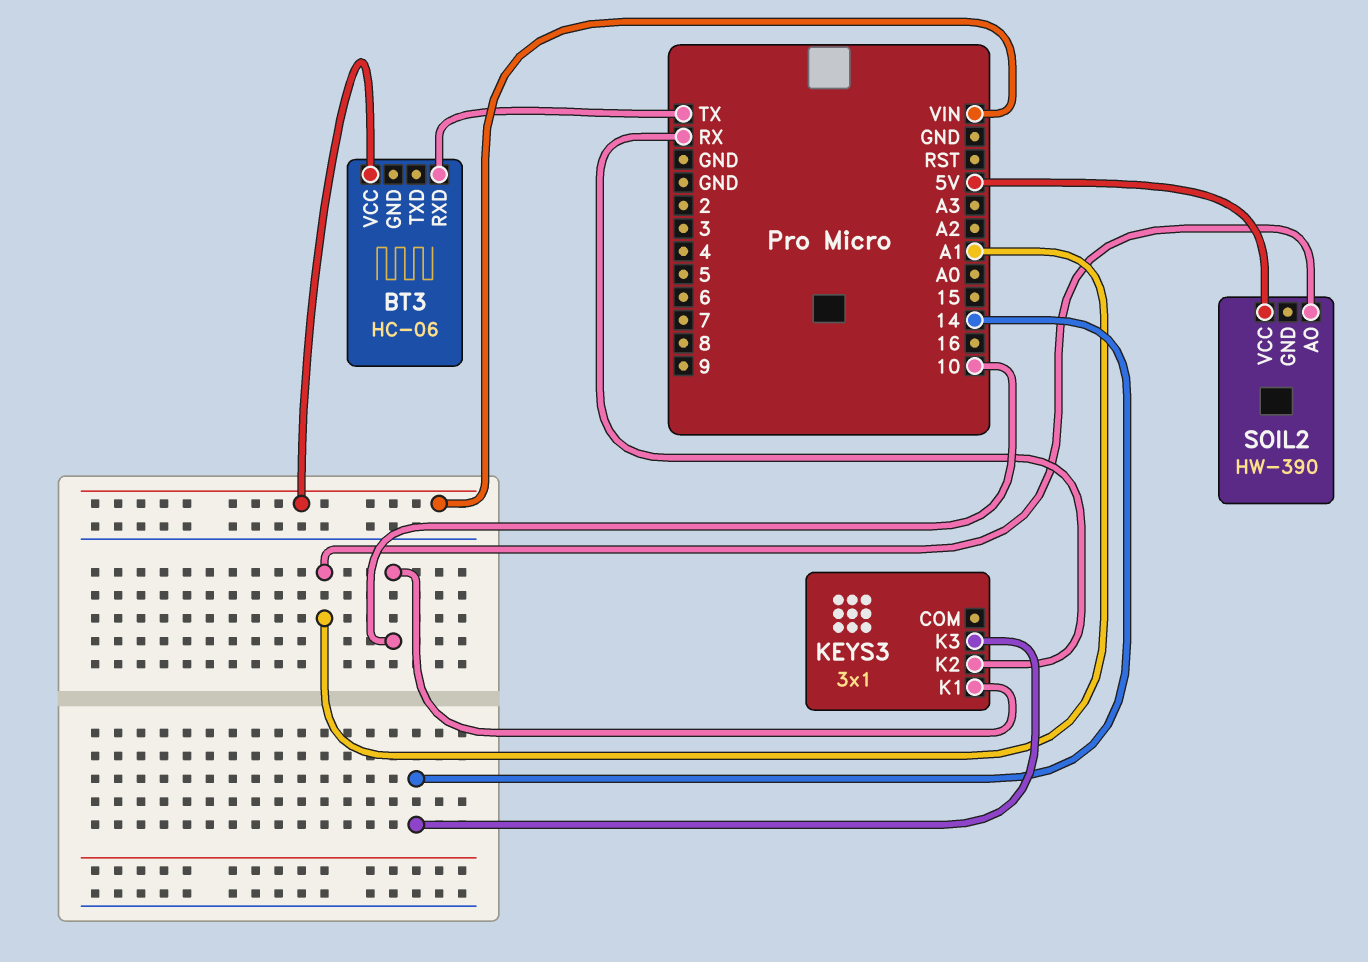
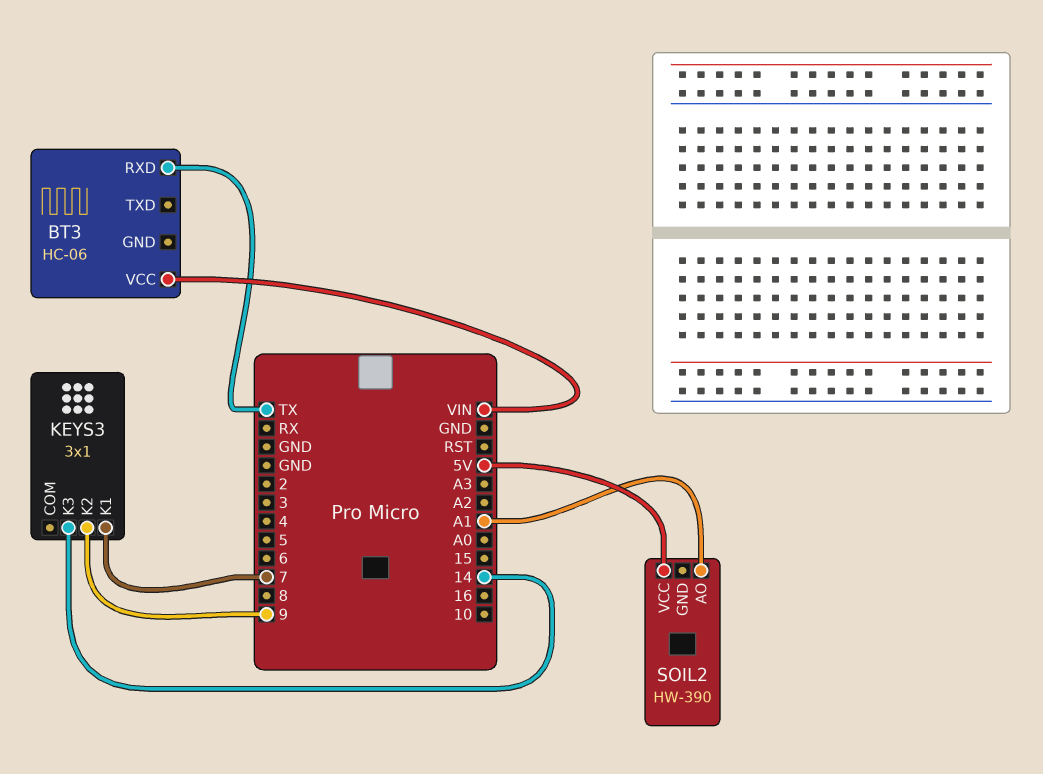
KEYS3 pin K1: 10 -> 7
KEYS3 pin K2: RX -> 9

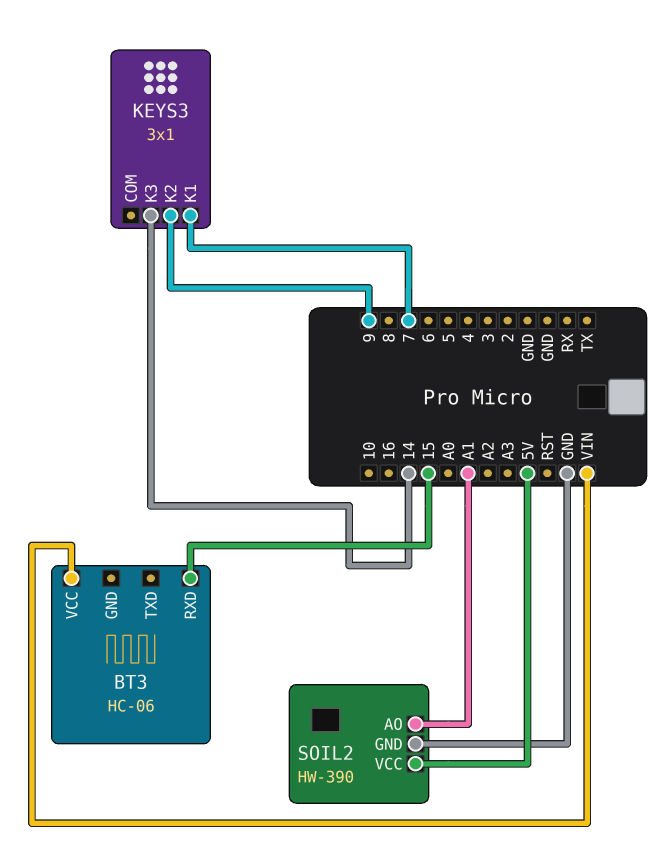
BT3 pin RXD: TX -> 15
SOIL2 pin GND: none -> GND

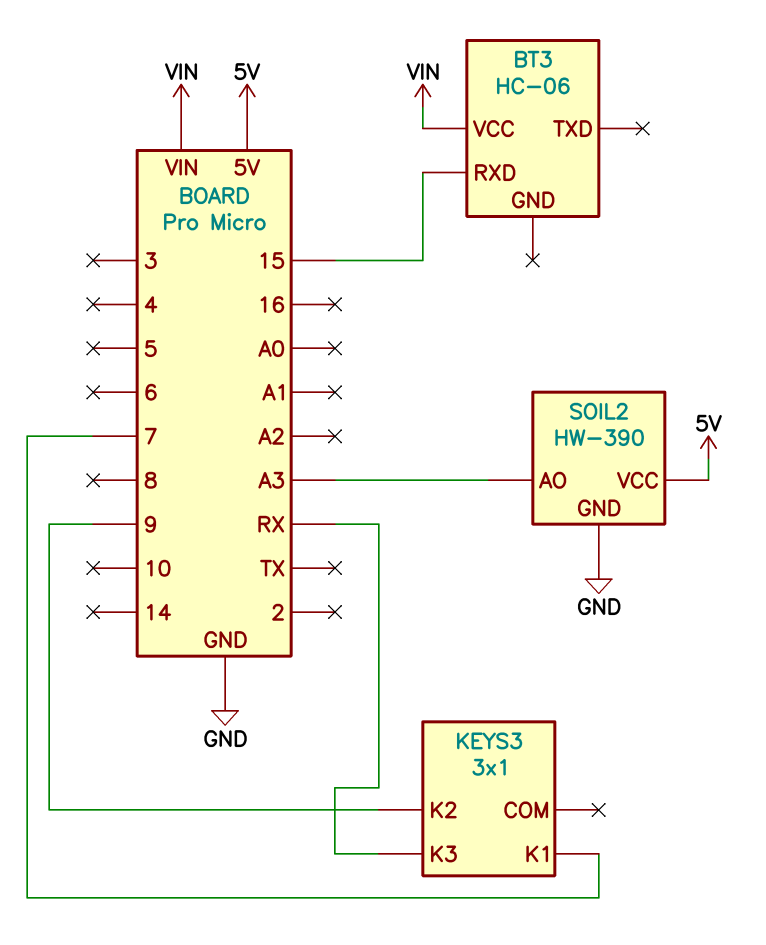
KEYS3 pin K3: 14 -> RX
SOIL2 pin AO: A1 -> A3

